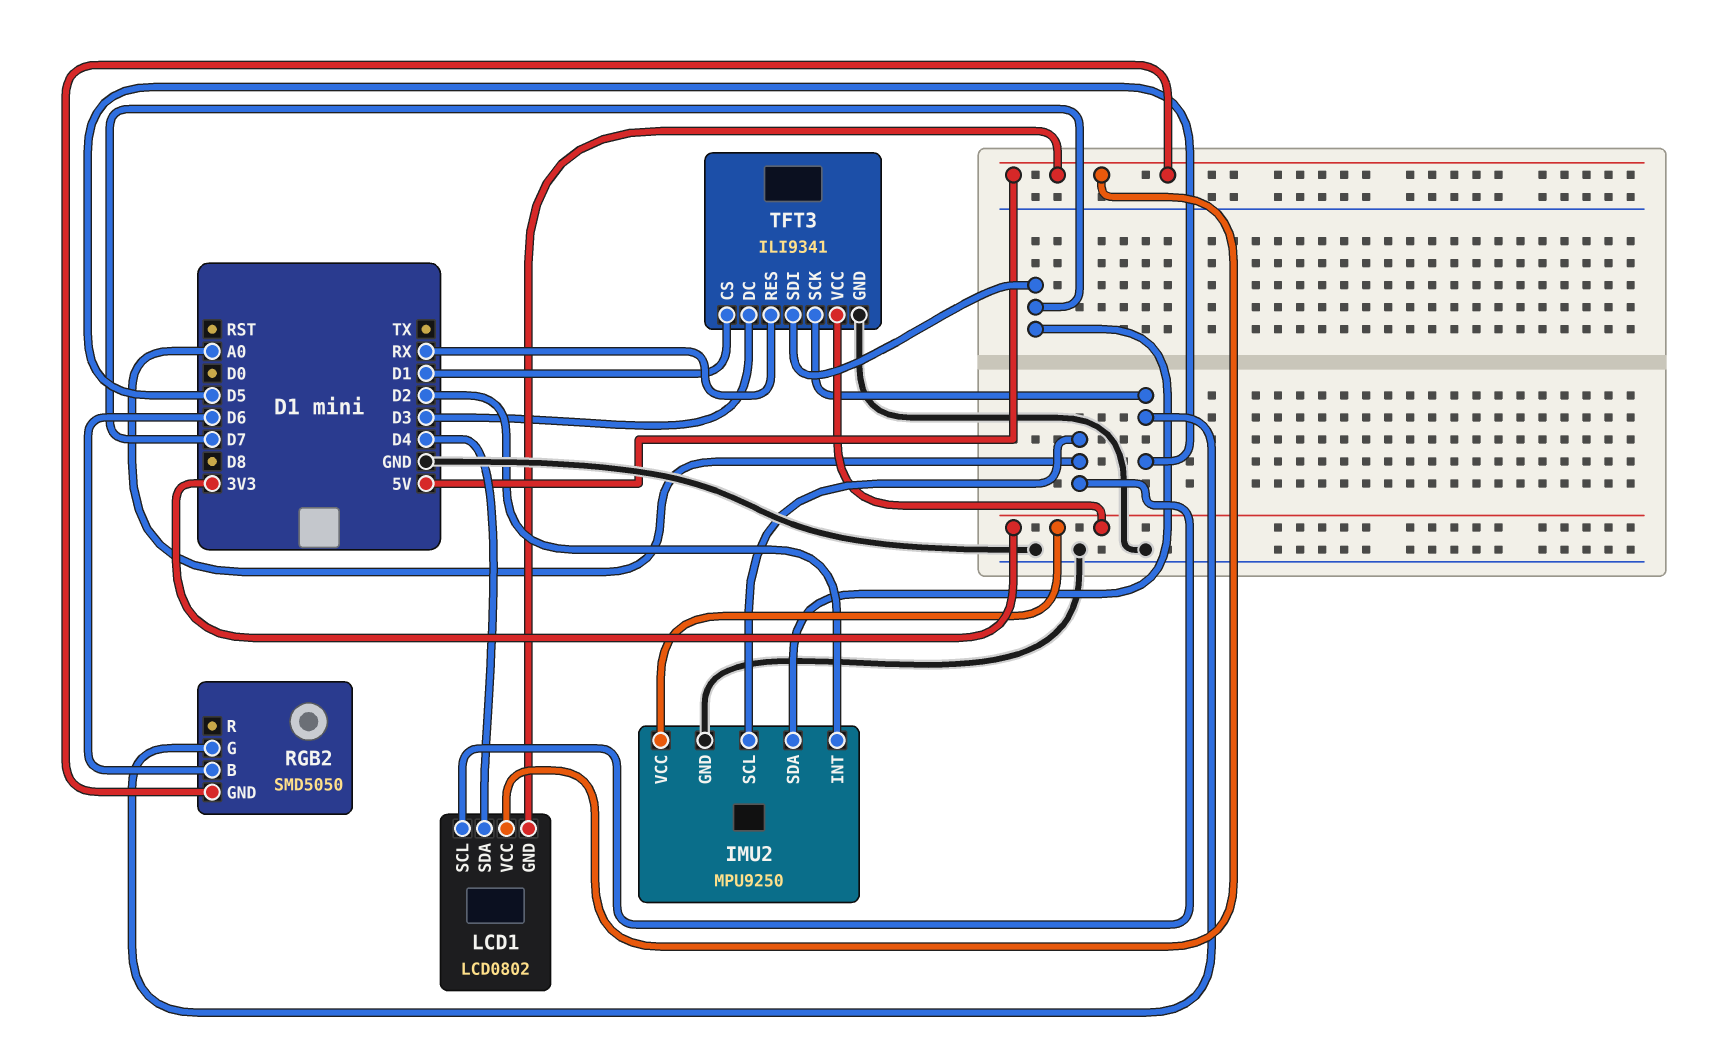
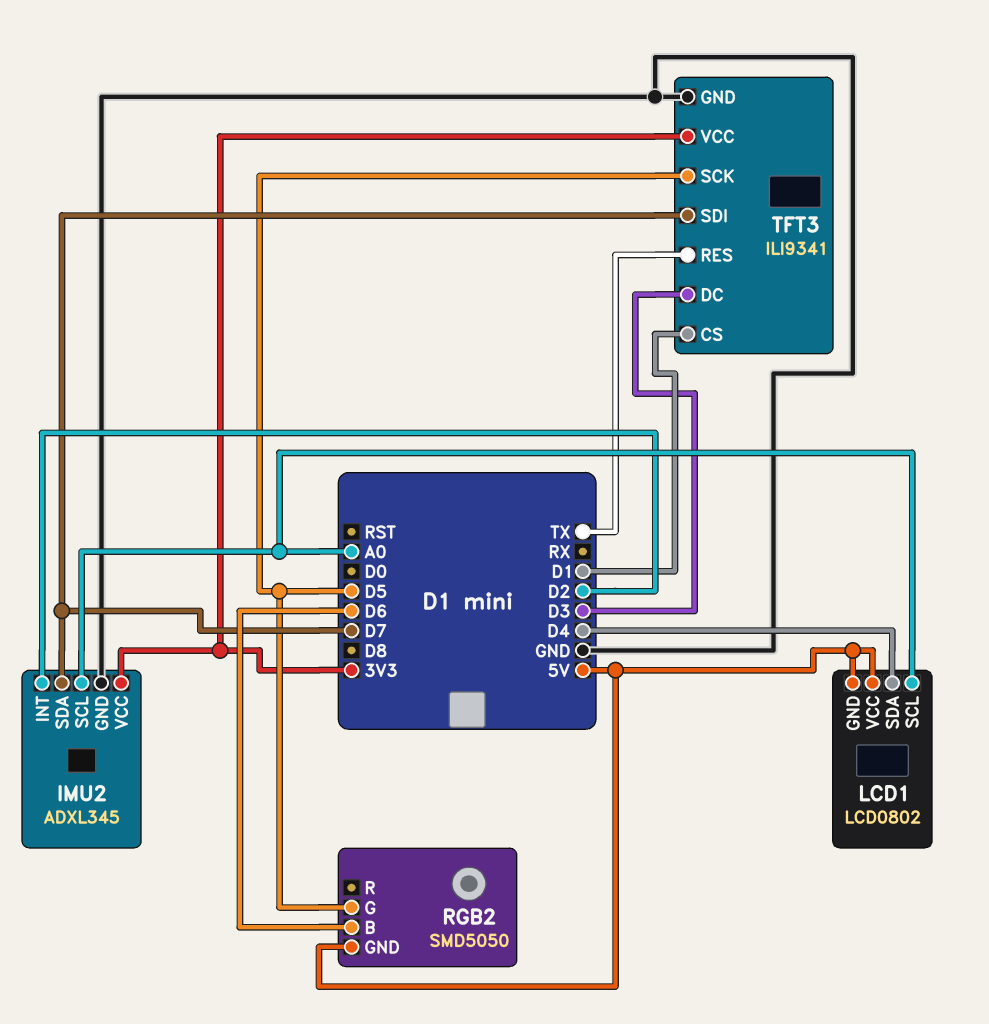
IMU2: MPU9250 -> ADXL345
TFT3 pin RES: RX -> TX

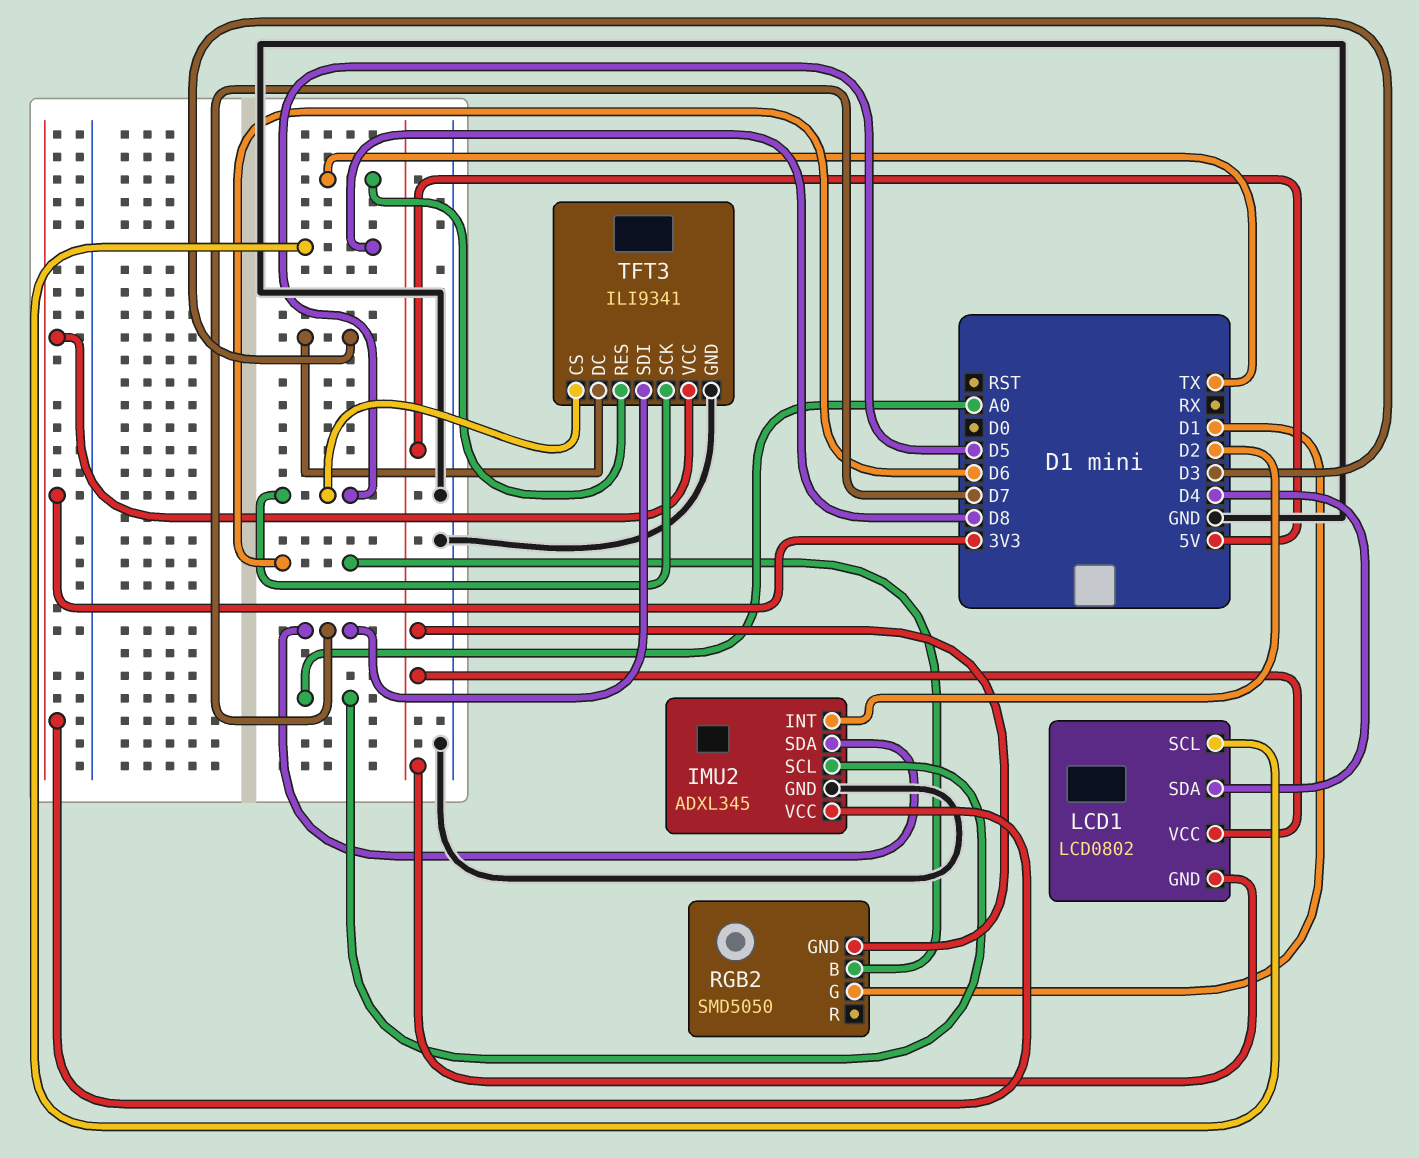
LCD1 pin SCL: A0 -> D8
RGB2 pin G: D5 -> D1
TFT3 pin CS: D1 -> D5

